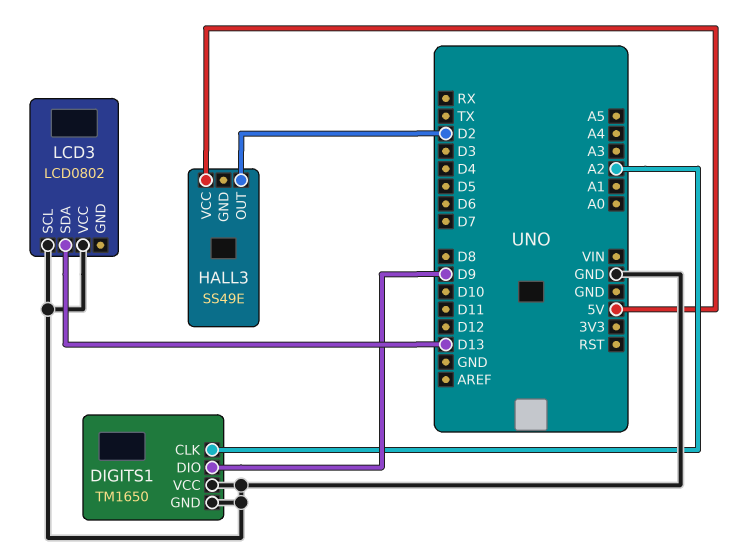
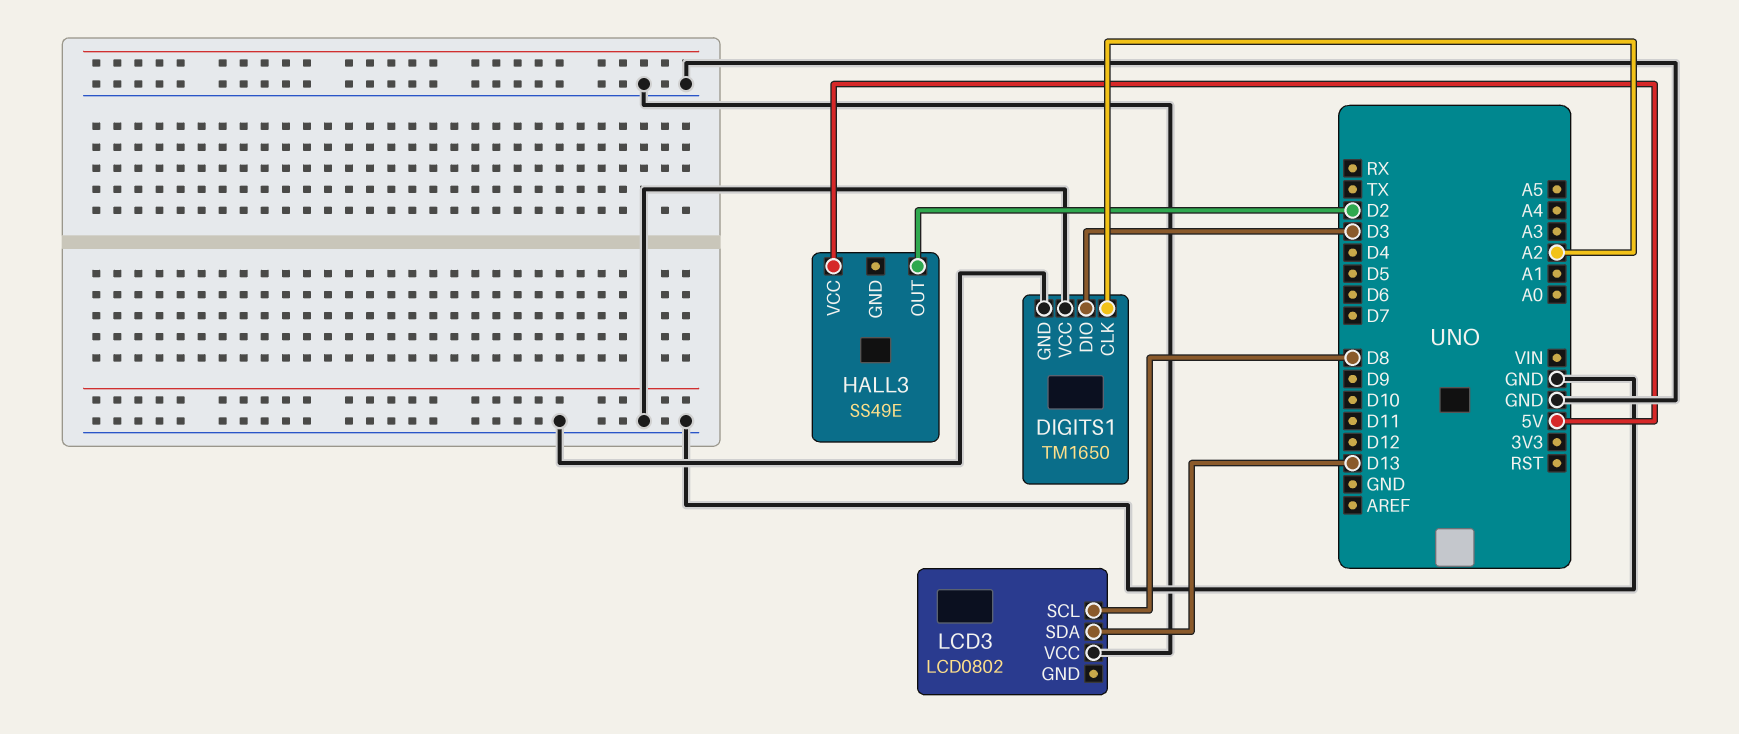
DIGITS1 pin DIO: D9 -> D3
LCD3 pin SCL: GND -> D8

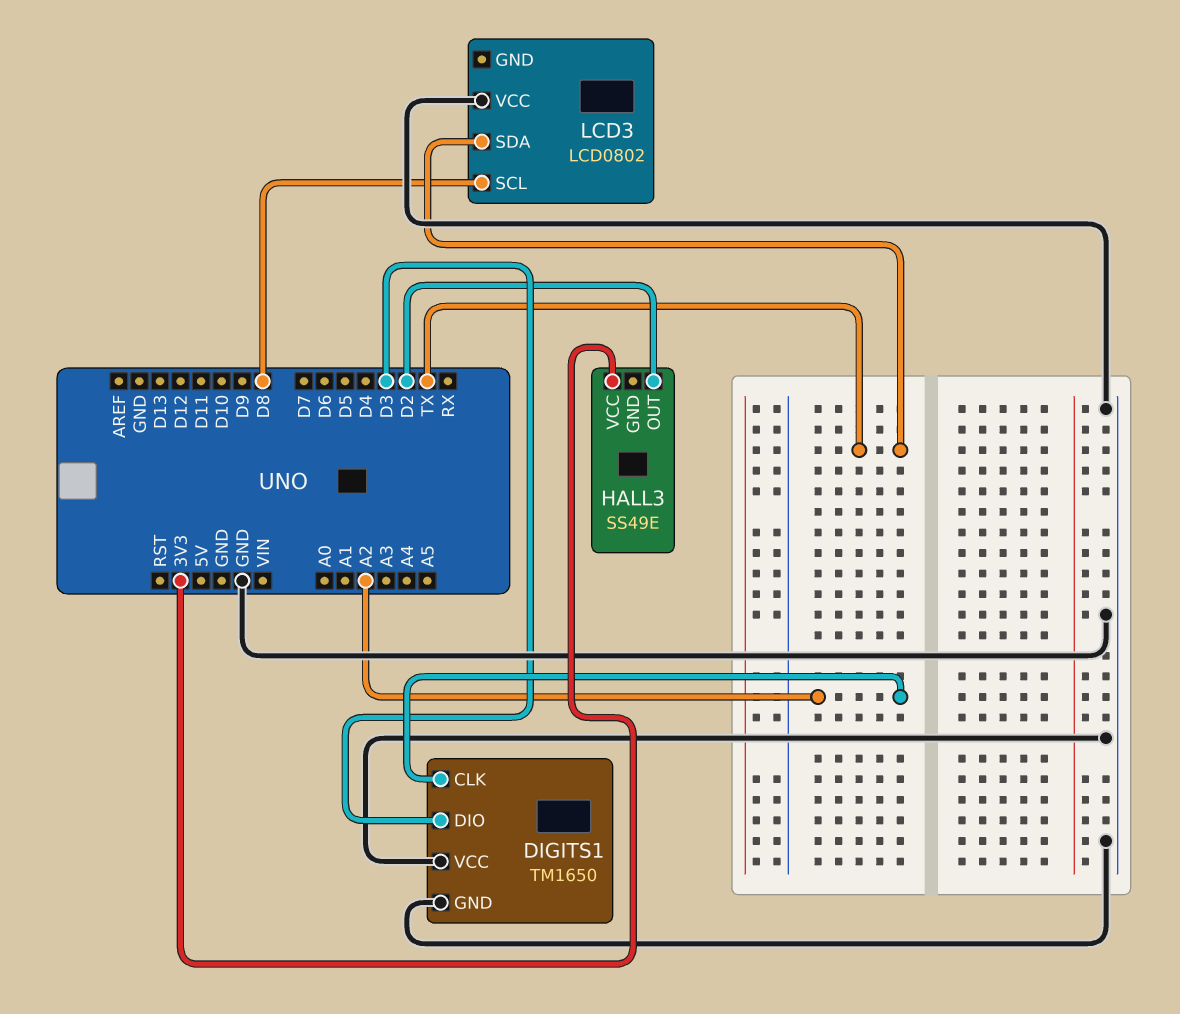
HALL3 pin VCC: 5V -> 3V3
LCD3 pin SDA: D13 -> TX

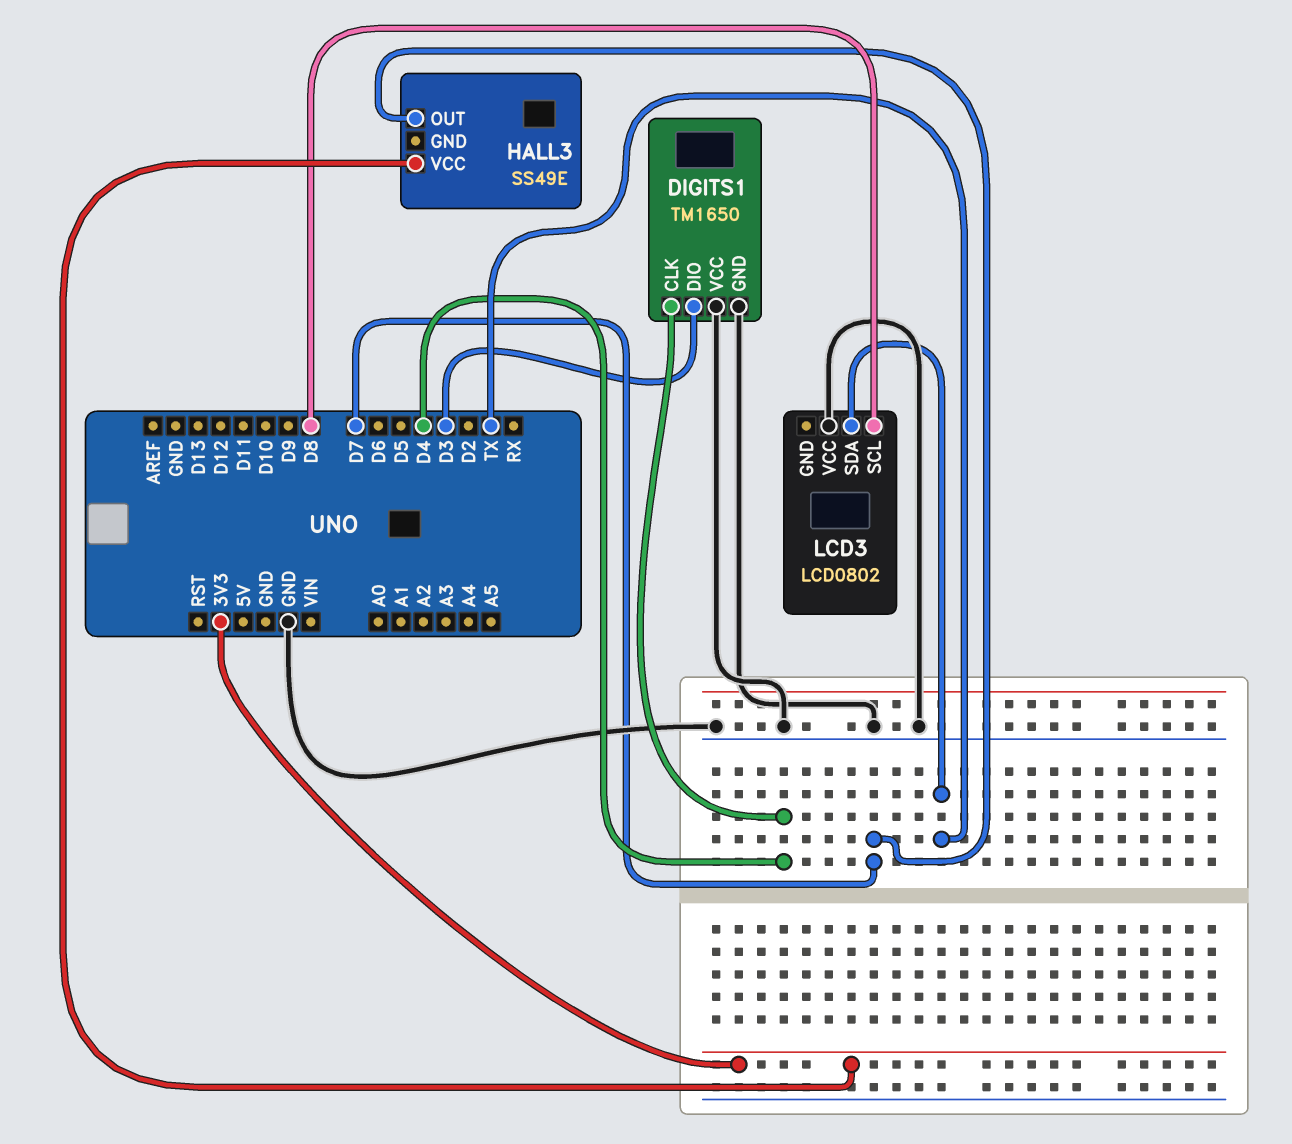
DIGITS1 pin CLK: A2 -> D4
HALL3 pin OUT: D2 -> D7

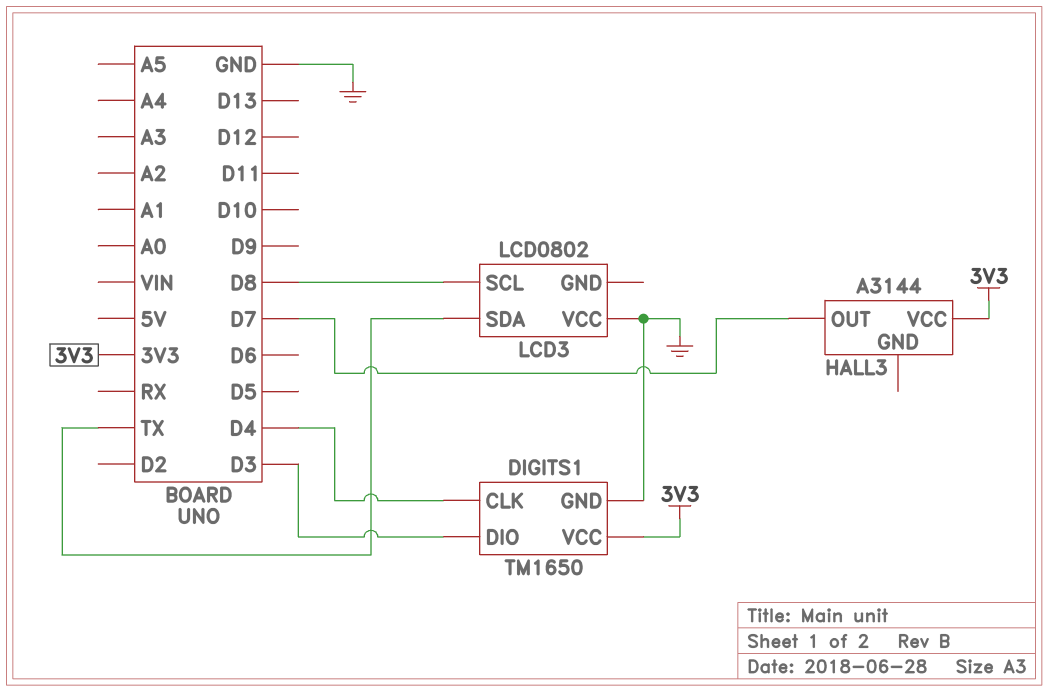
DIGITS1 pin VCC: GND -> 3V3
HALL3: SS49E -> A3144

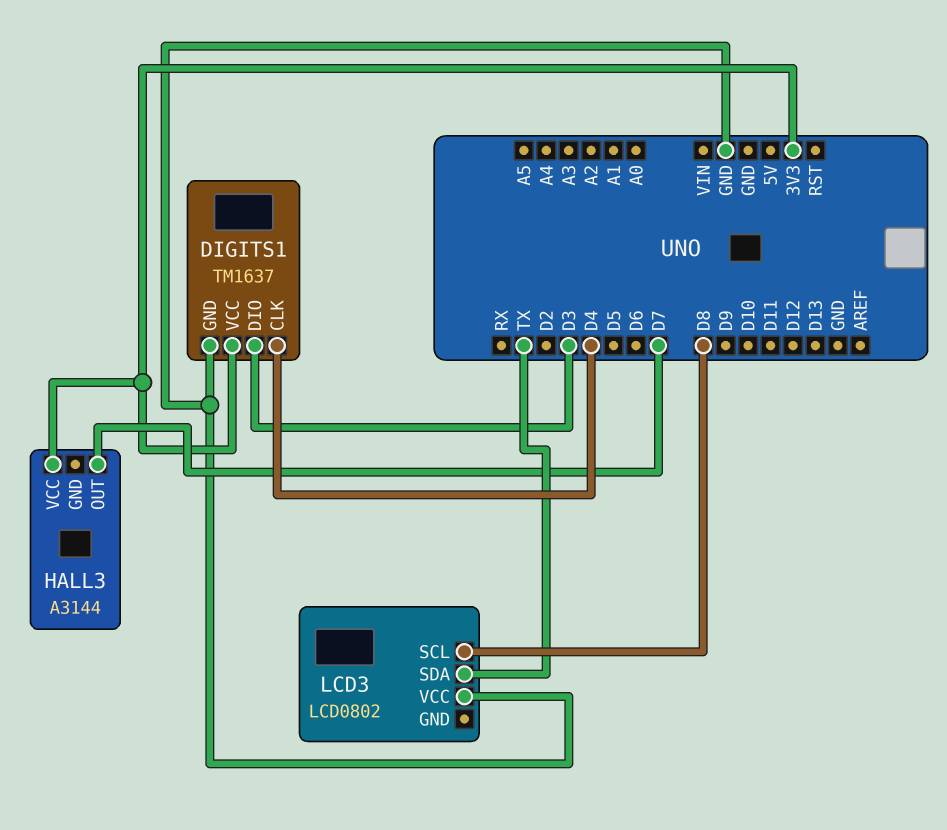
DIGITS1: TM1650 -> TM1637

